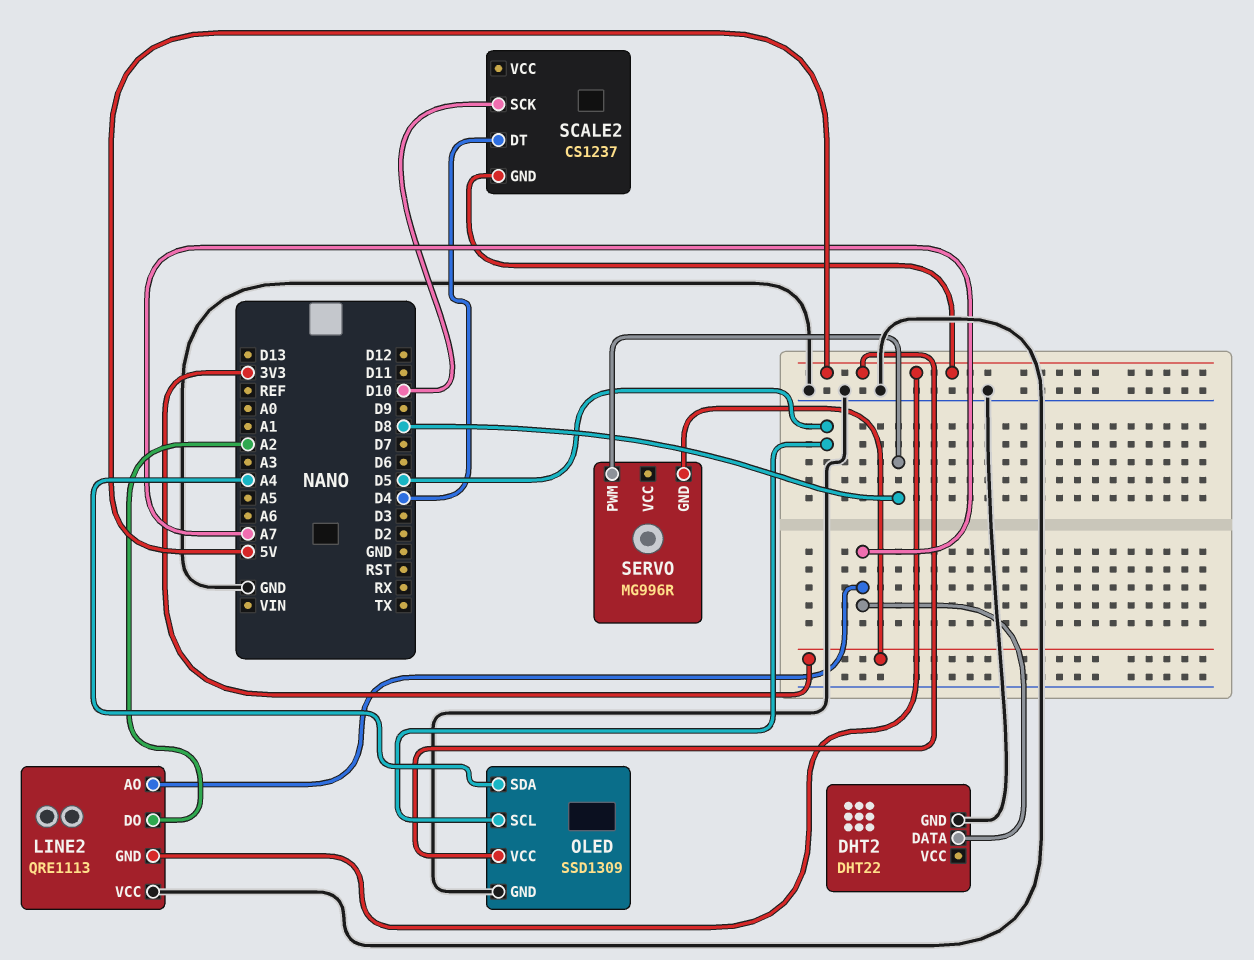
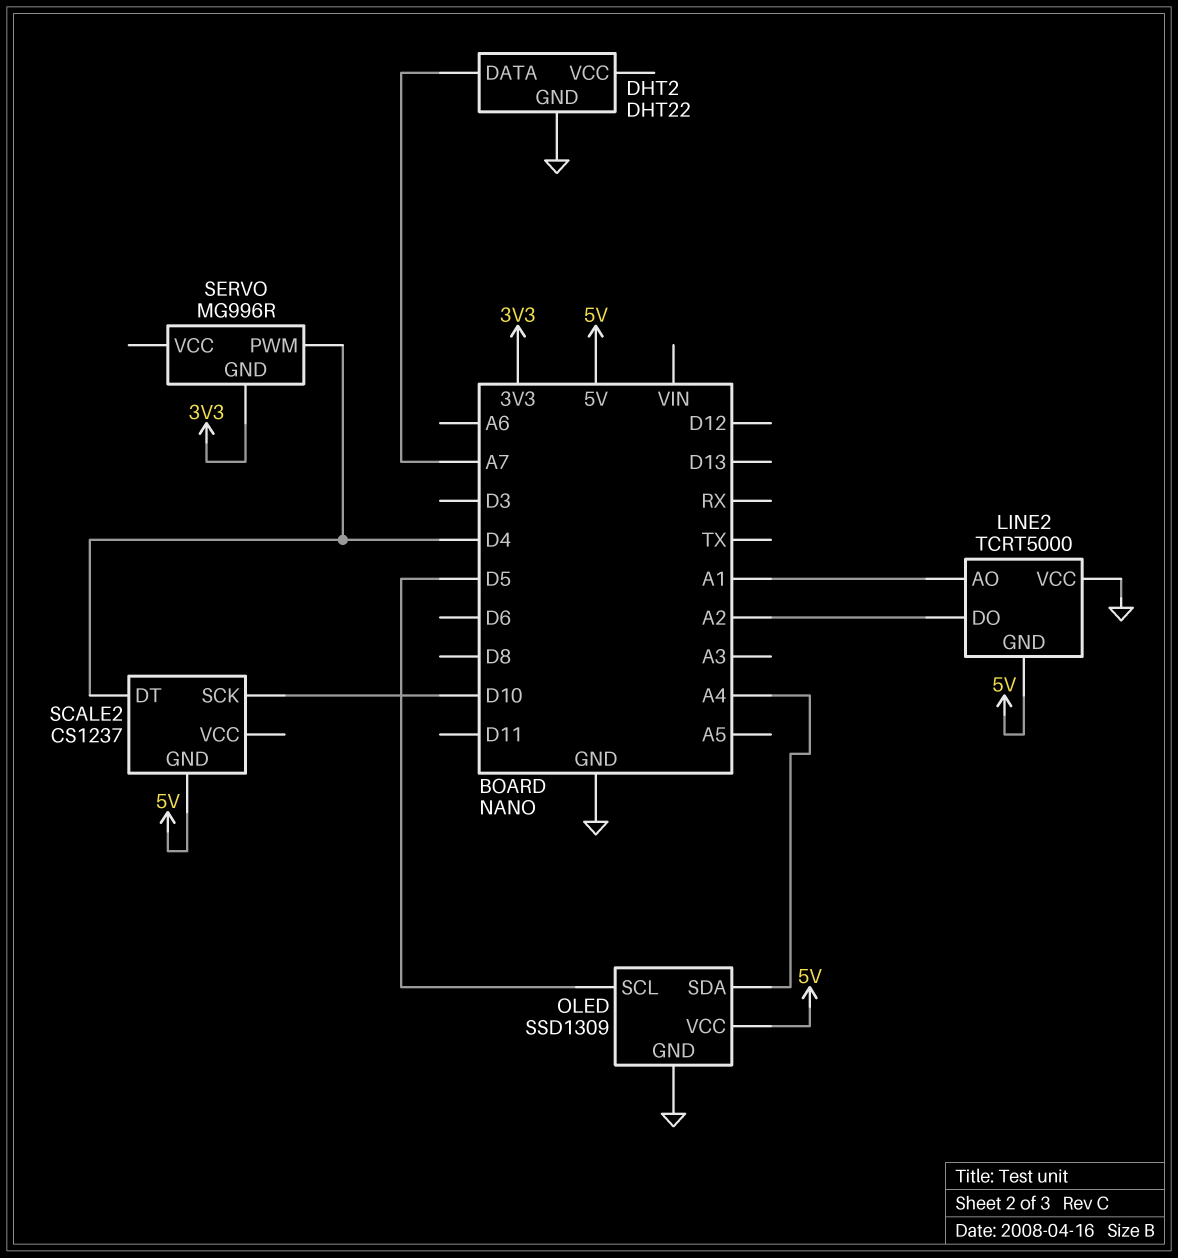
LINE2: QRE1113 -> TCRT5000
LINE2 pin AO: A7 -> A1
SERVO pin PWM: D8 -> D4

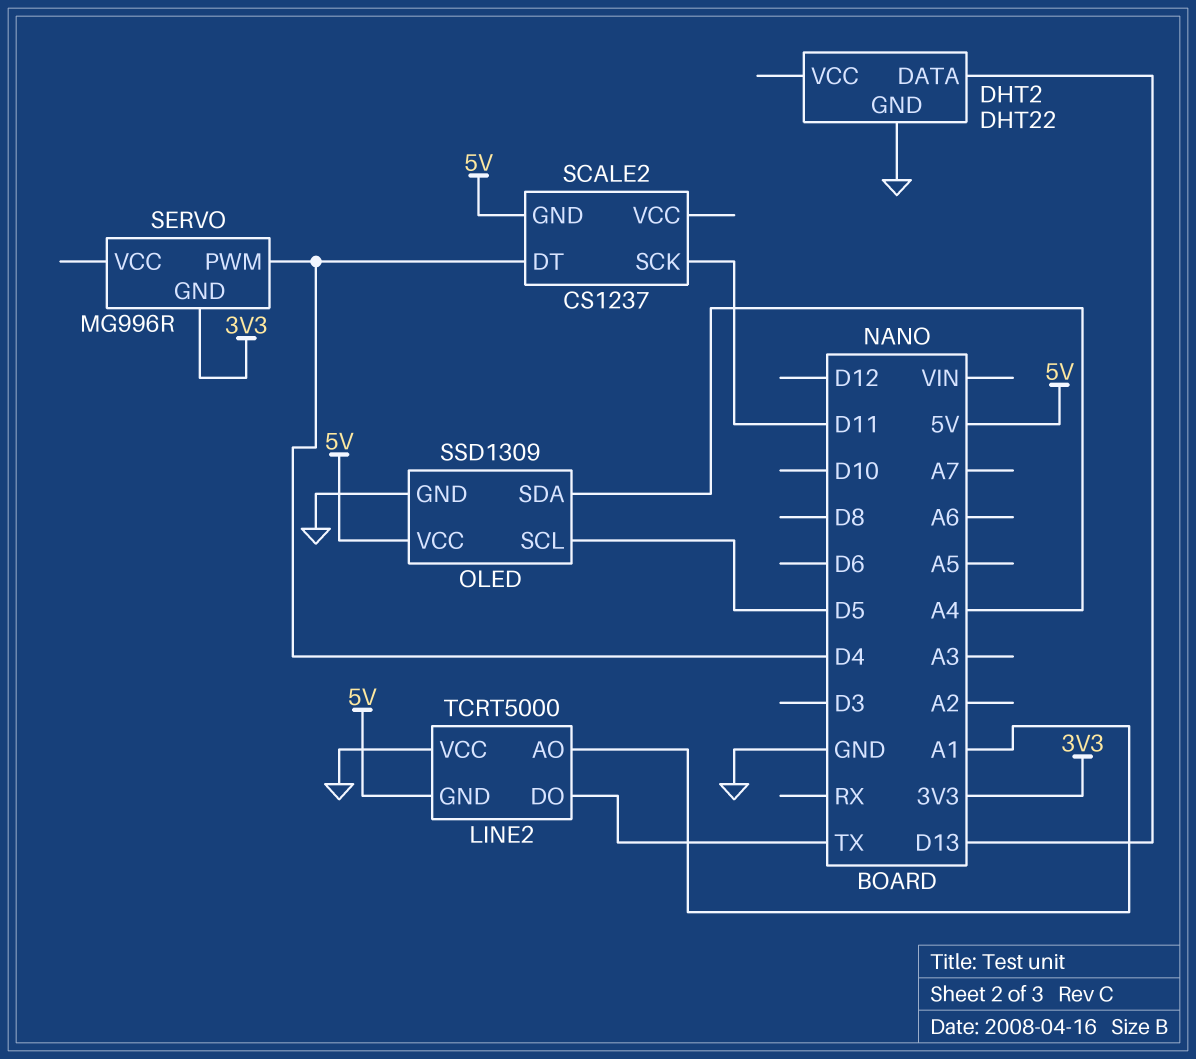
DHT2 pin DATA: A7 -> D13
LINE2 pin DO: A2 -> TX
SCALE2 pin SCK: D10 -> D11

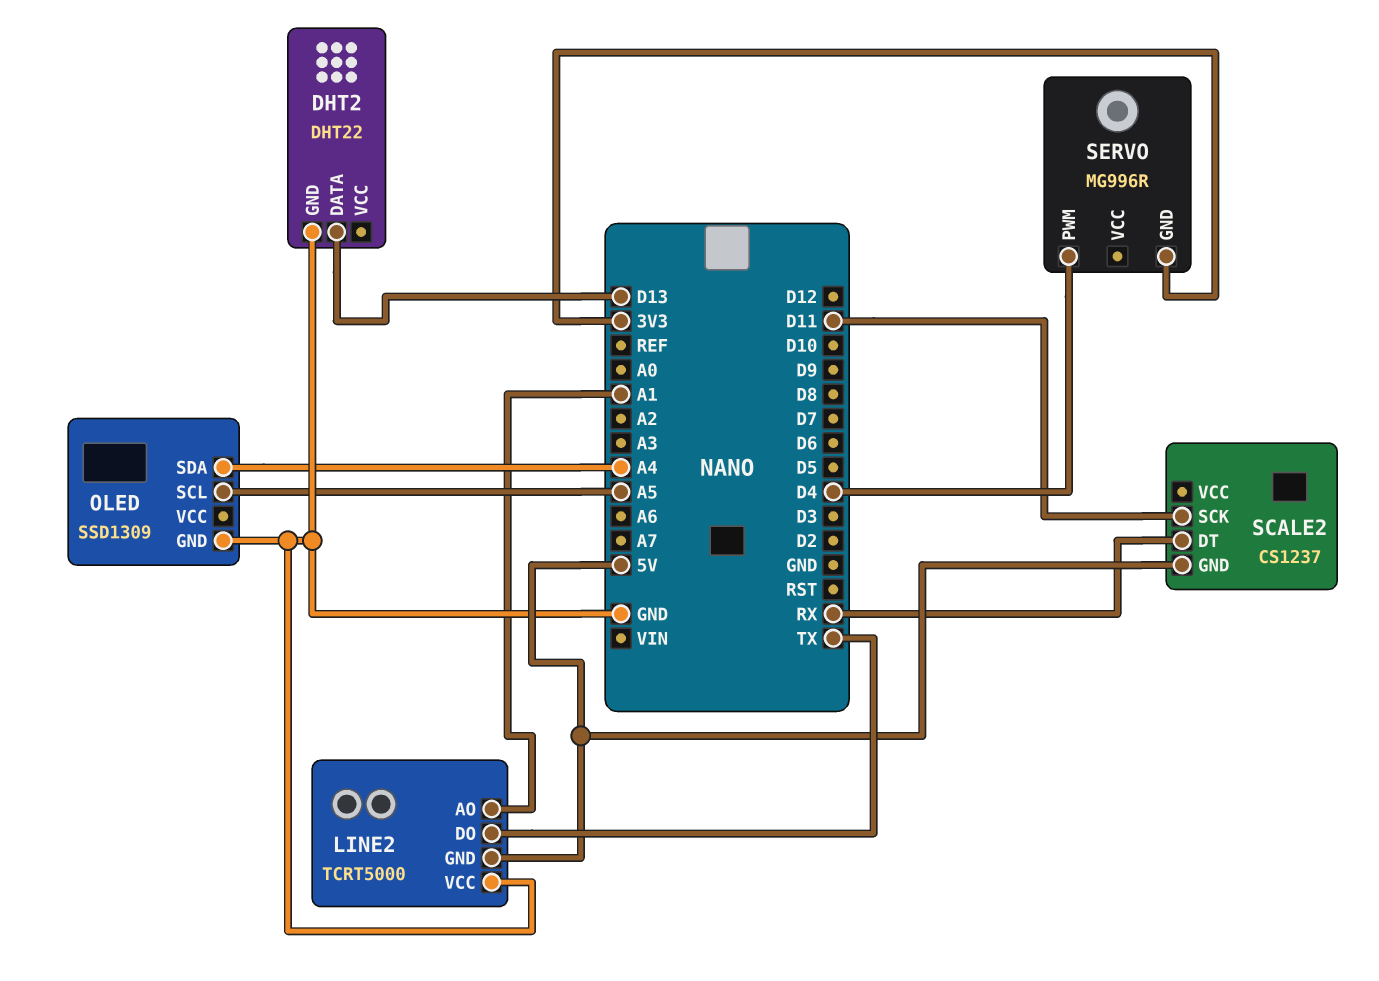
OLED pin SCL: D5 -> A5
OLED pin VCC: 5V -> none
SCALE2 pin DT: D4 -> RX

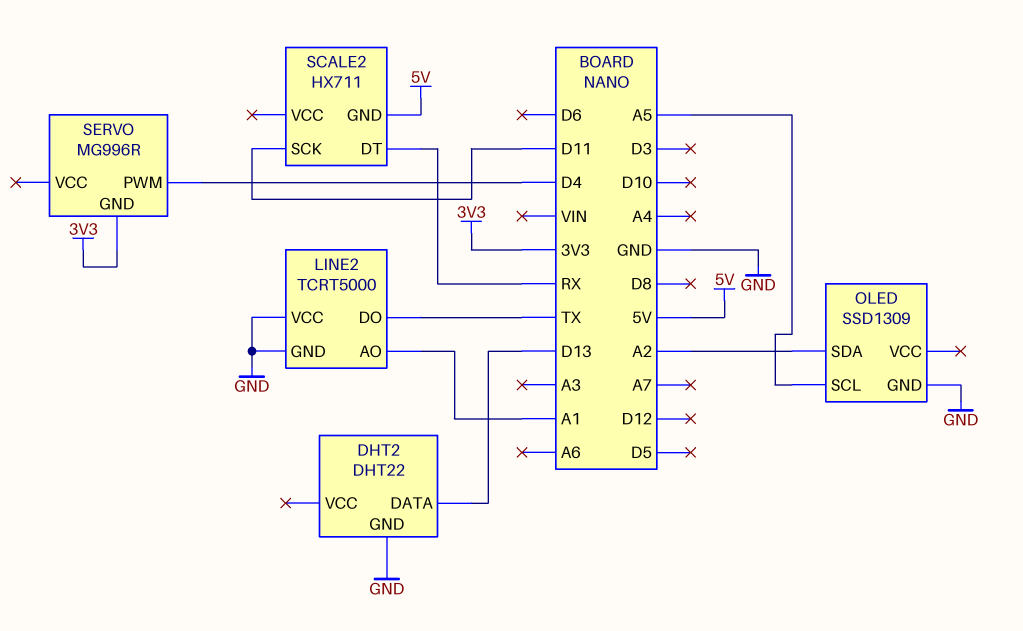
LINE2 pin GND: 5V -> GND
OLED pin SDA: A4 -> A2
SCALE2: CS1237 -> HX711

